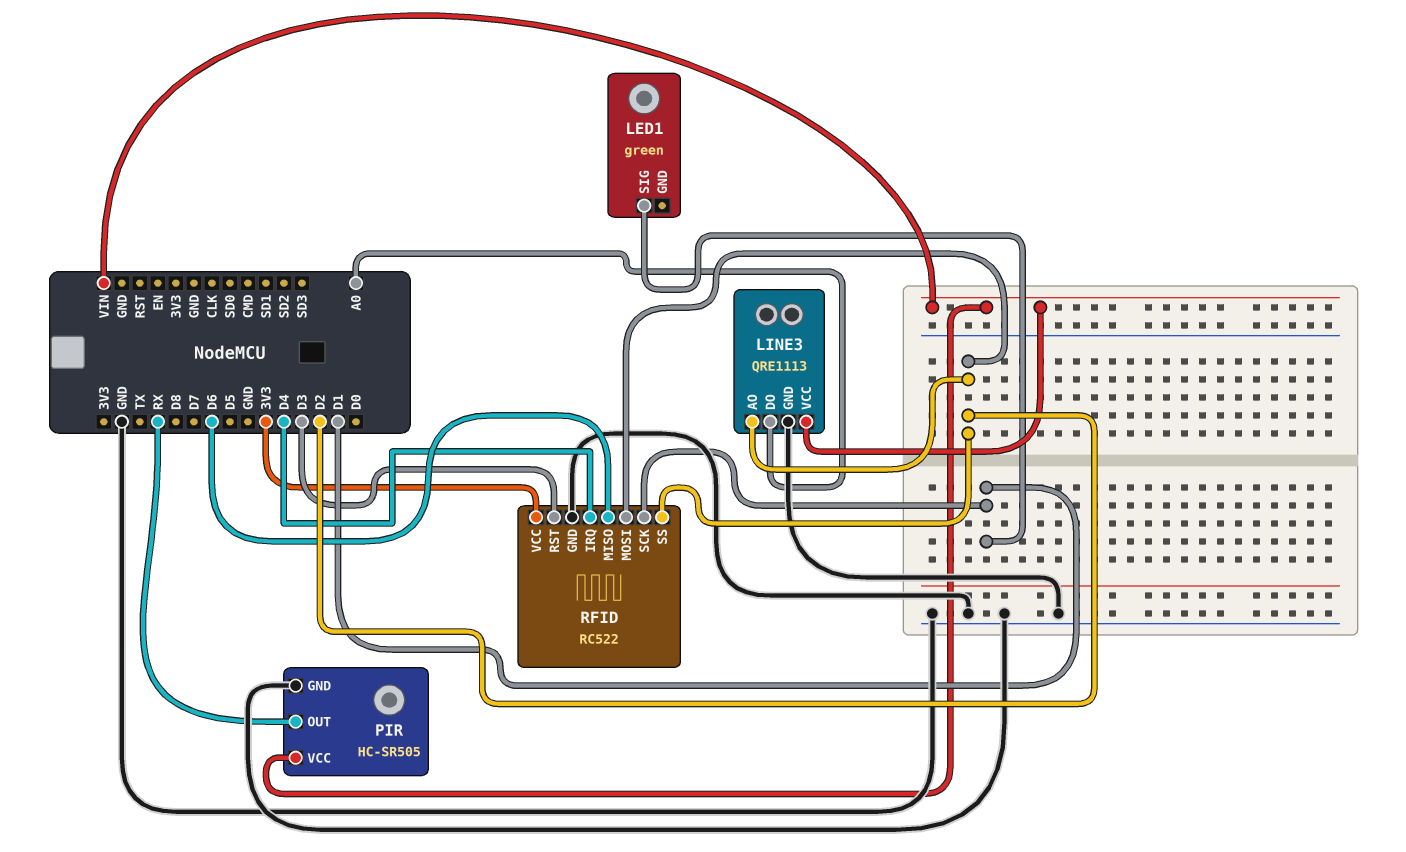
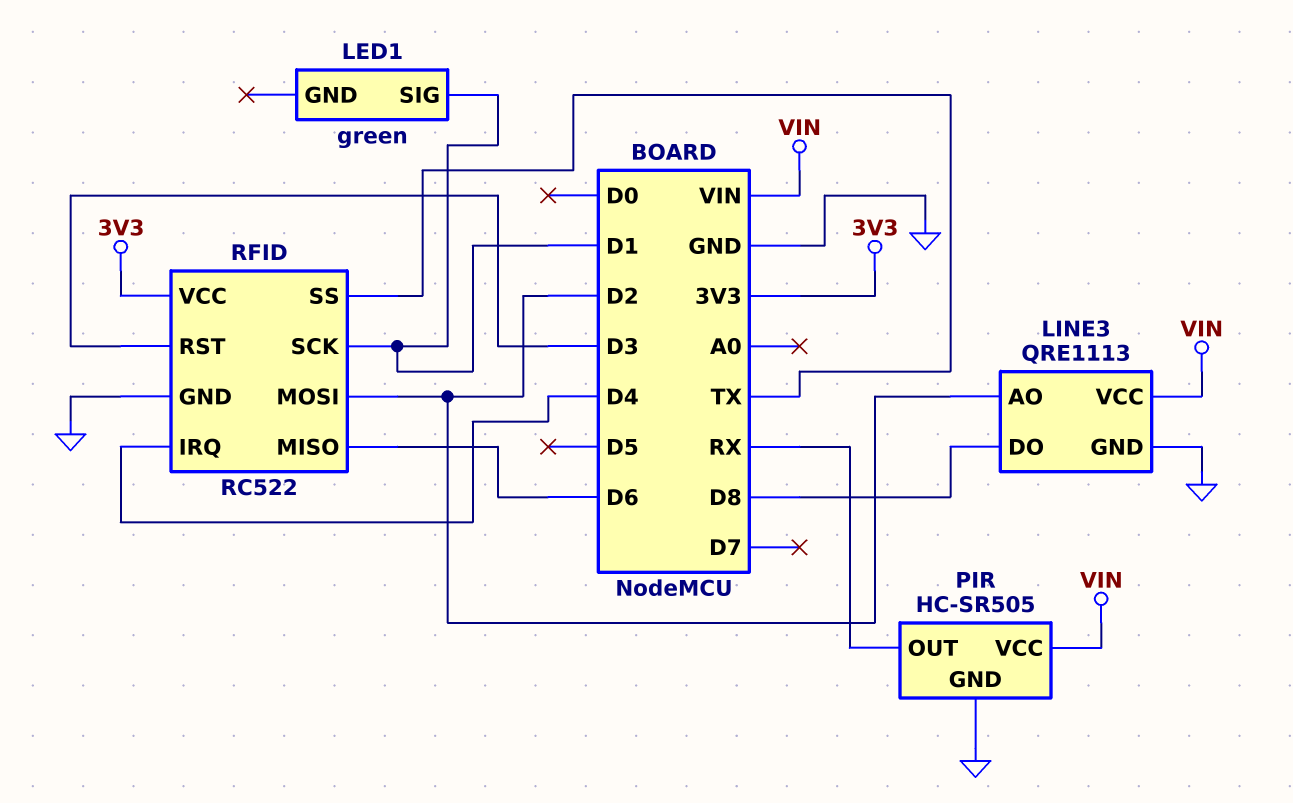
LINE3 pin DO: A0 -> D8
RFID pin SS: D2 -> TX

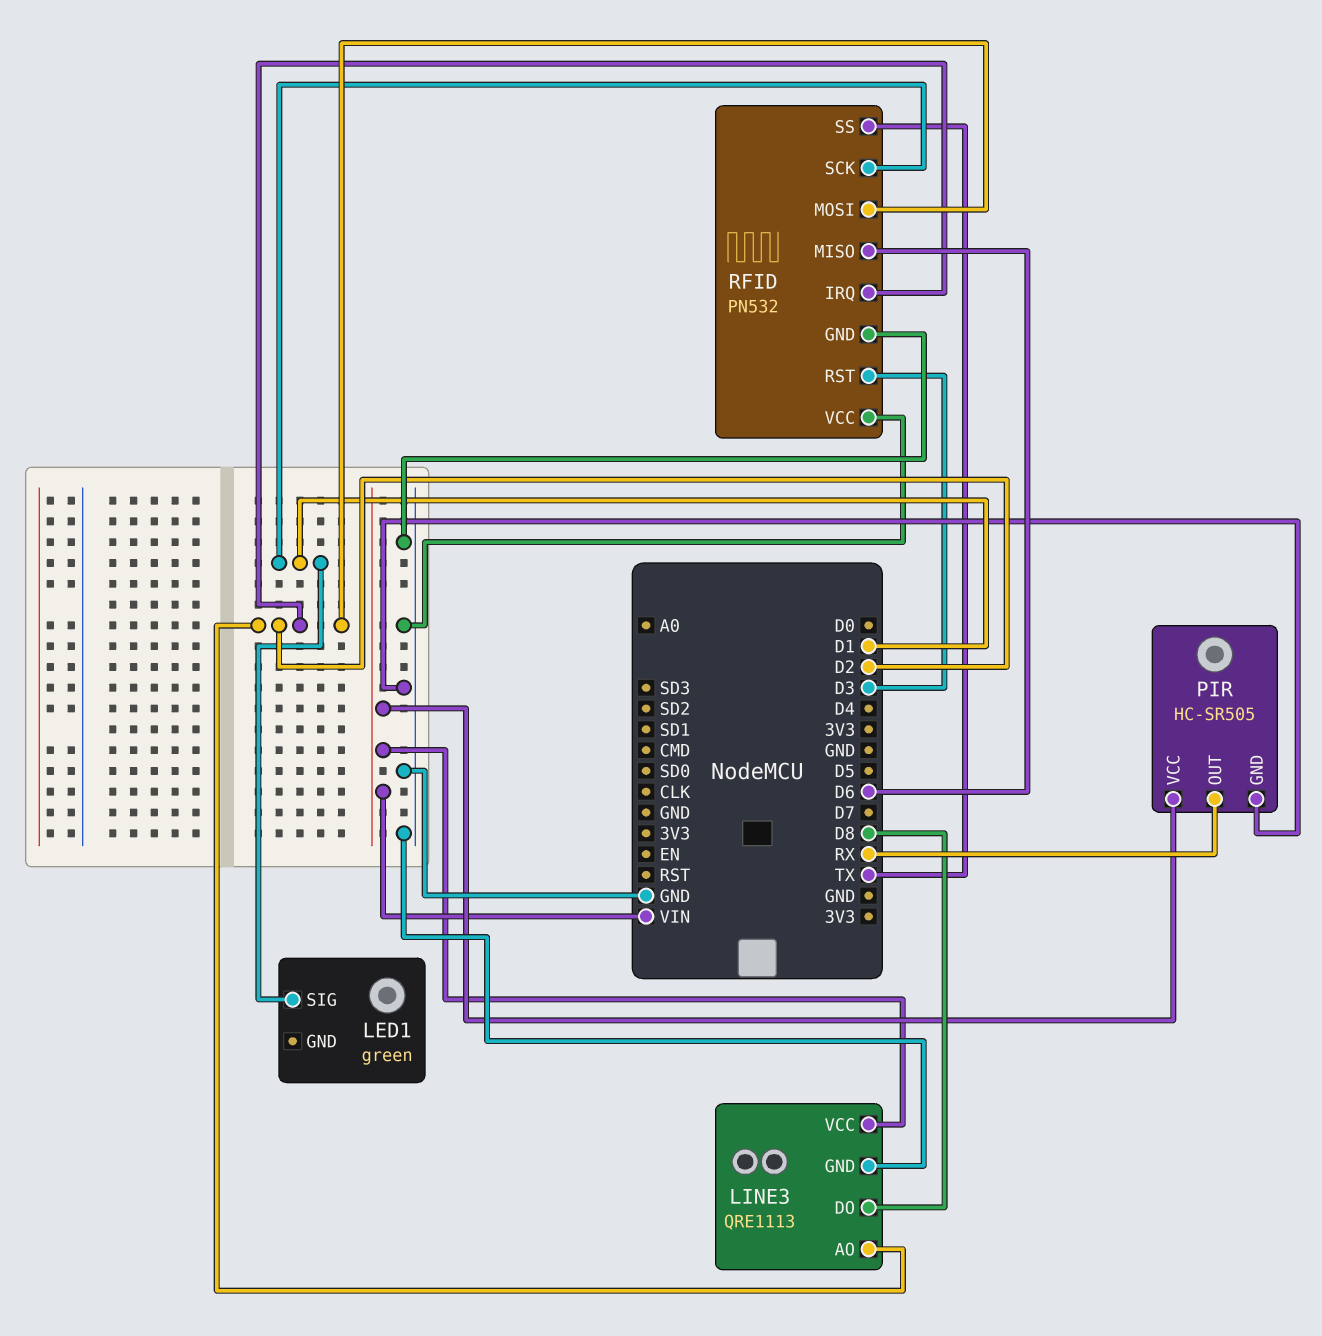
RFID: RC522 -> PN532
RFID pin IRQ: D4 -> D2
RFID pin VCC: 3V3 -> GND

